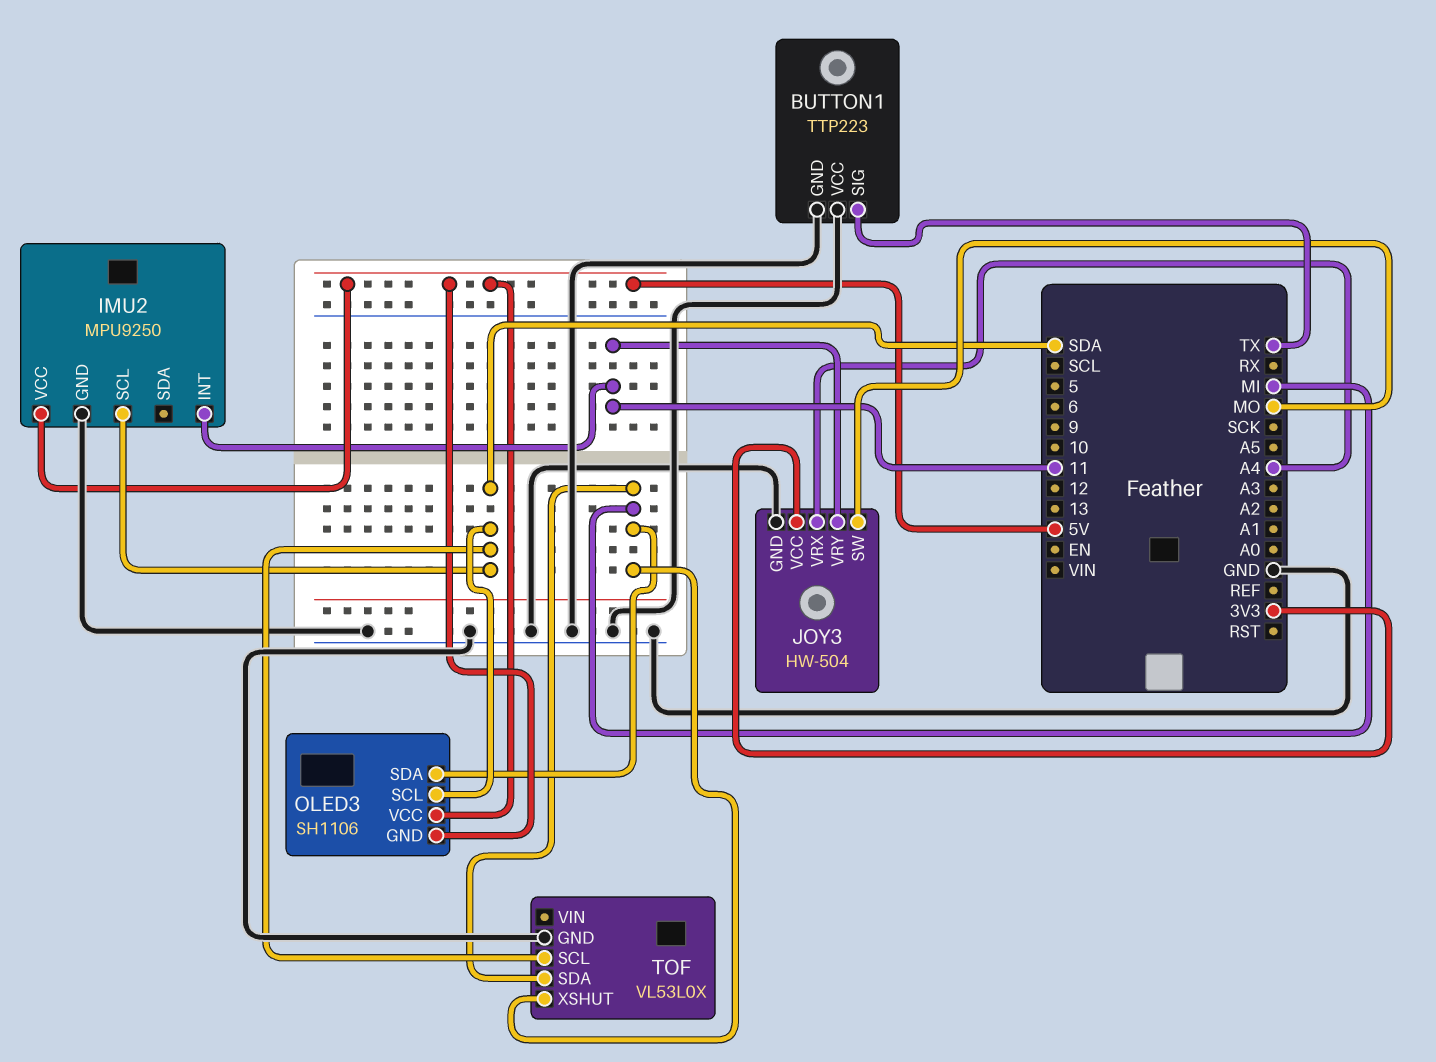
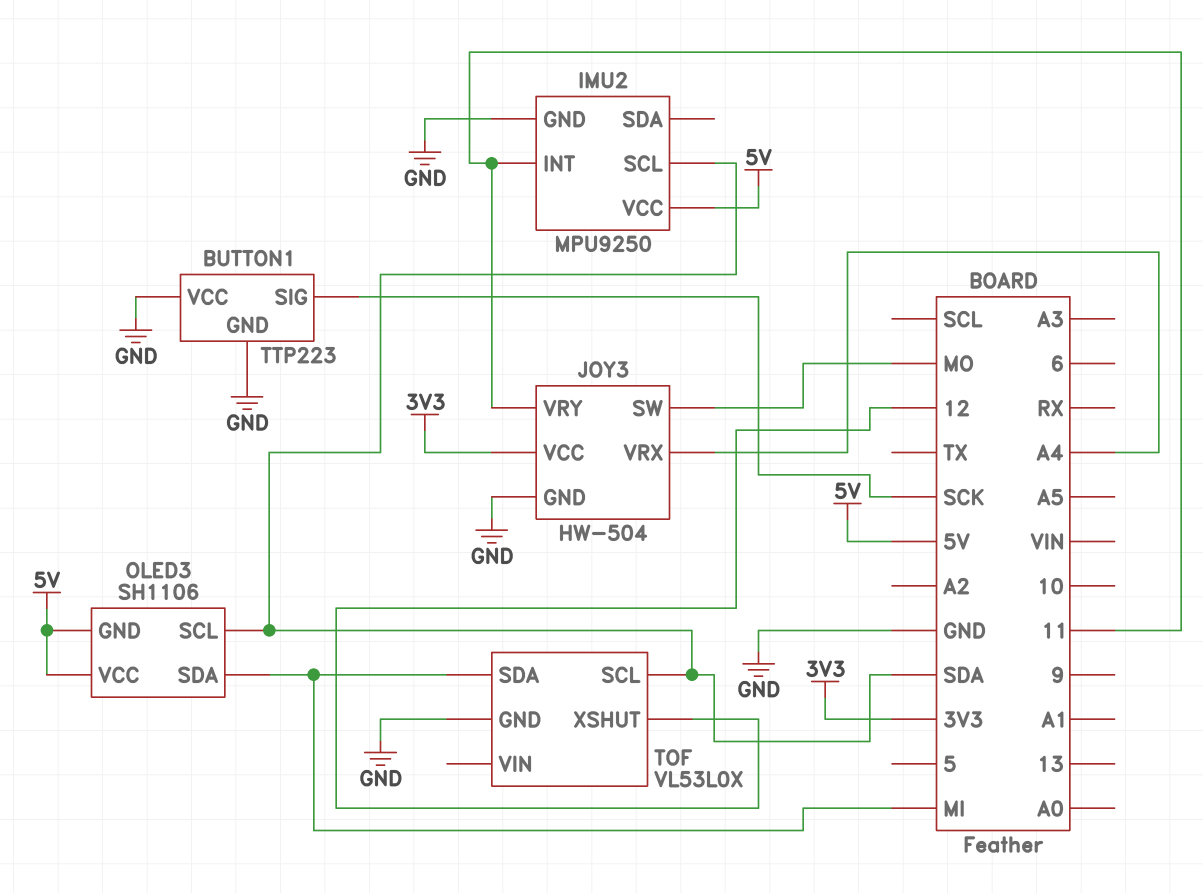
BUTTON1 pin SIG: TX -> SCK
TOF pin XSHUT: MI -> 12

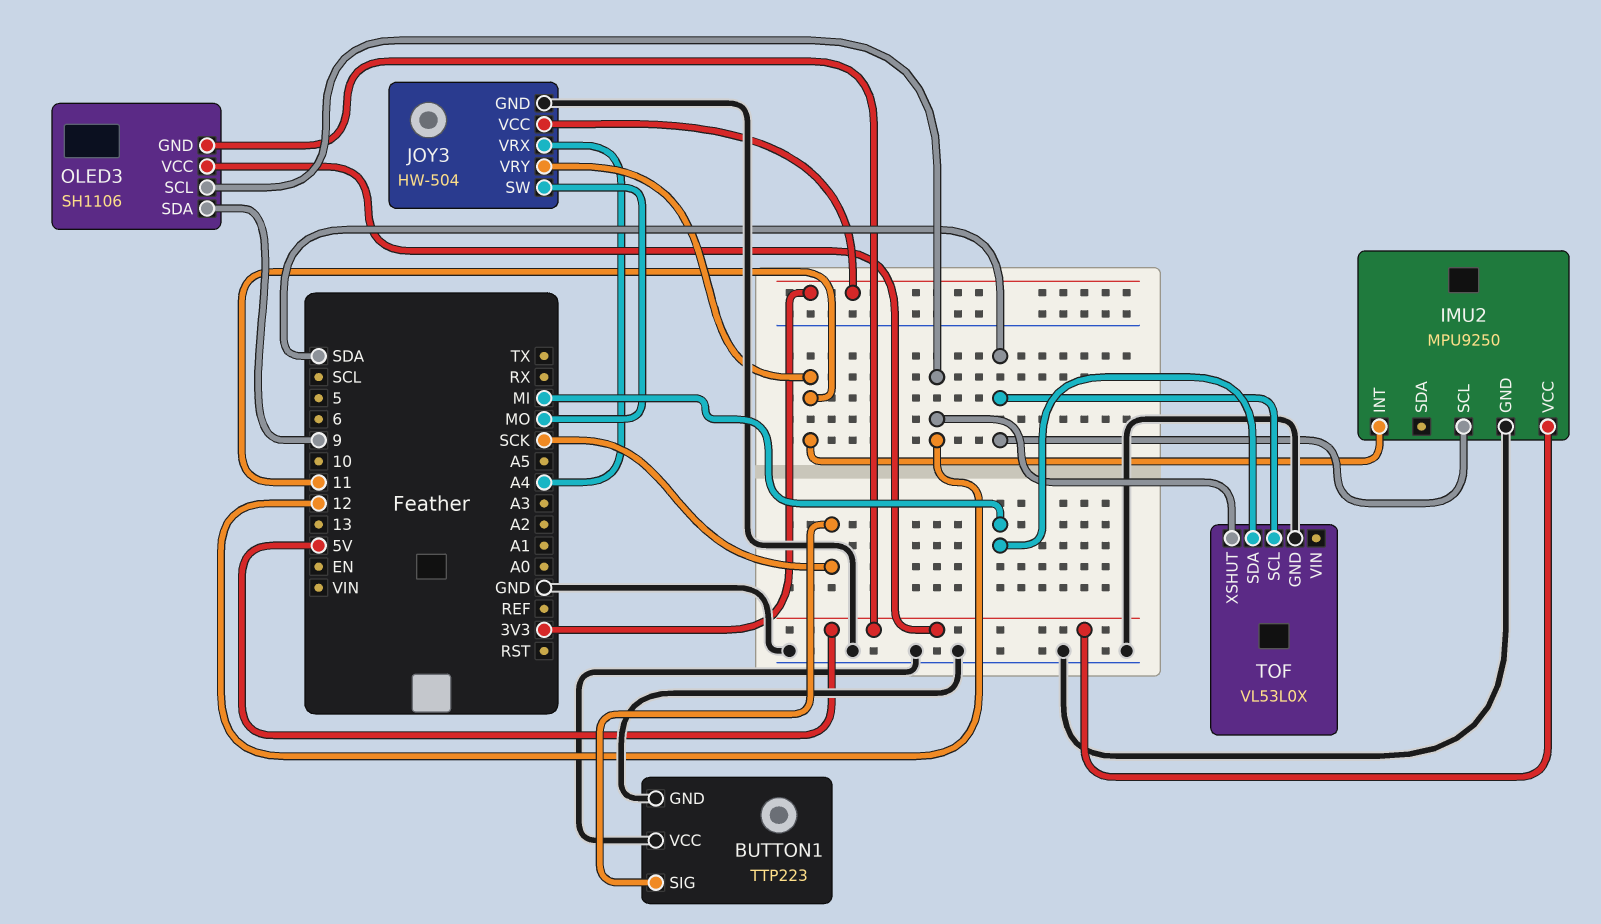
OLED3 pin SCL: SDA -> 12
OLED3 pin SDA: MI -> 9

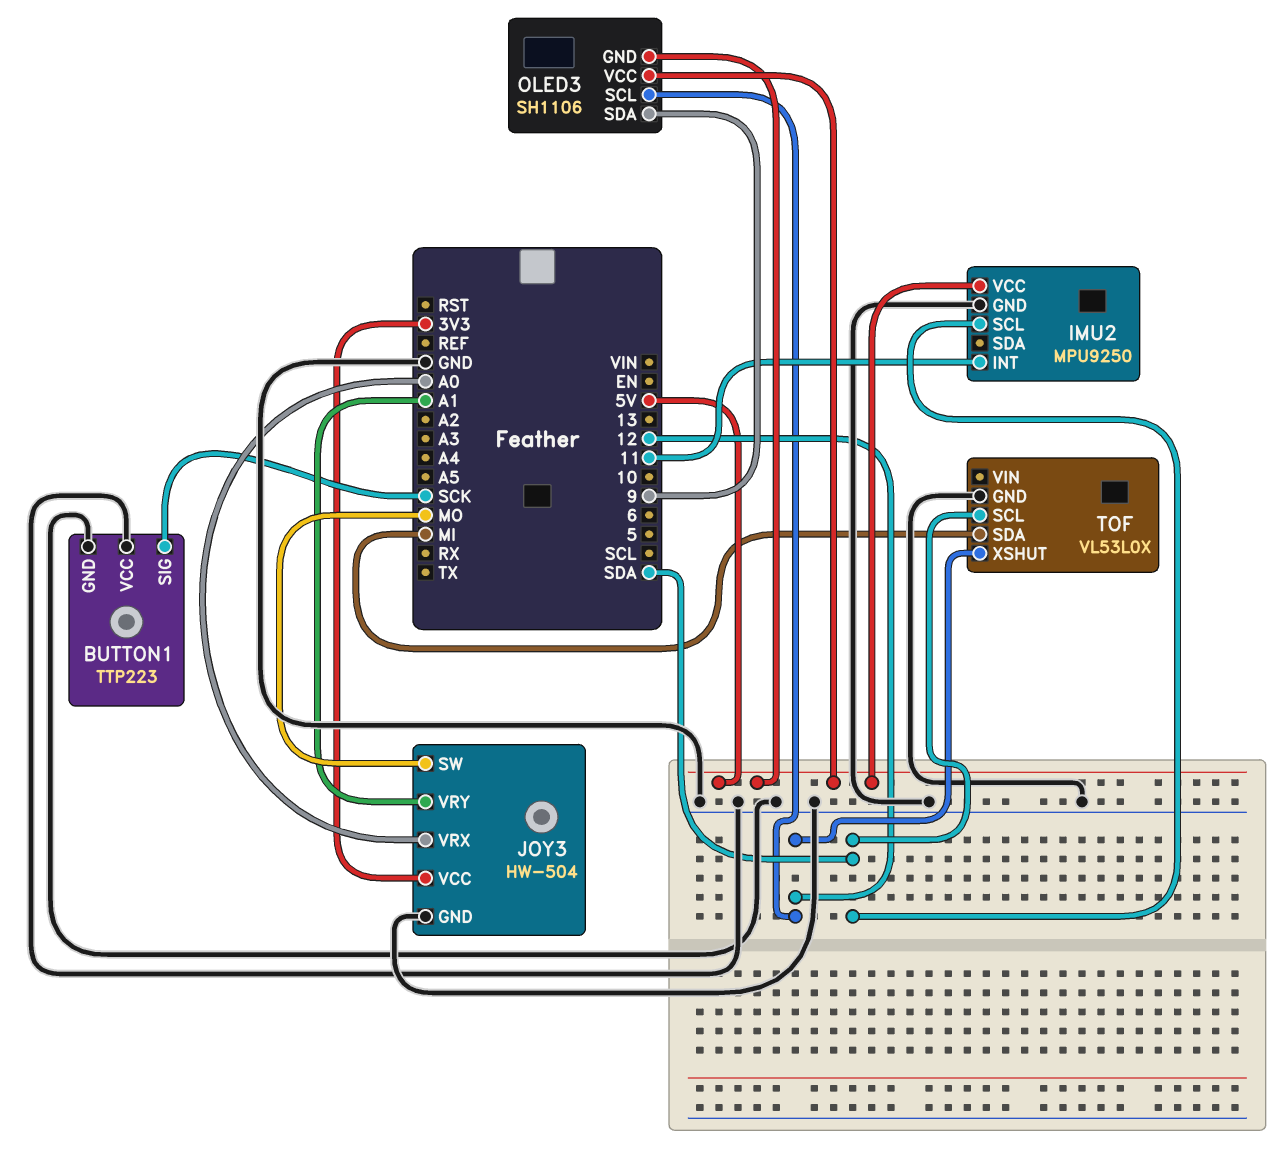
JOY3 pin VRX: A4 -> A0
JOY3 pin VRY: 11 -> A1

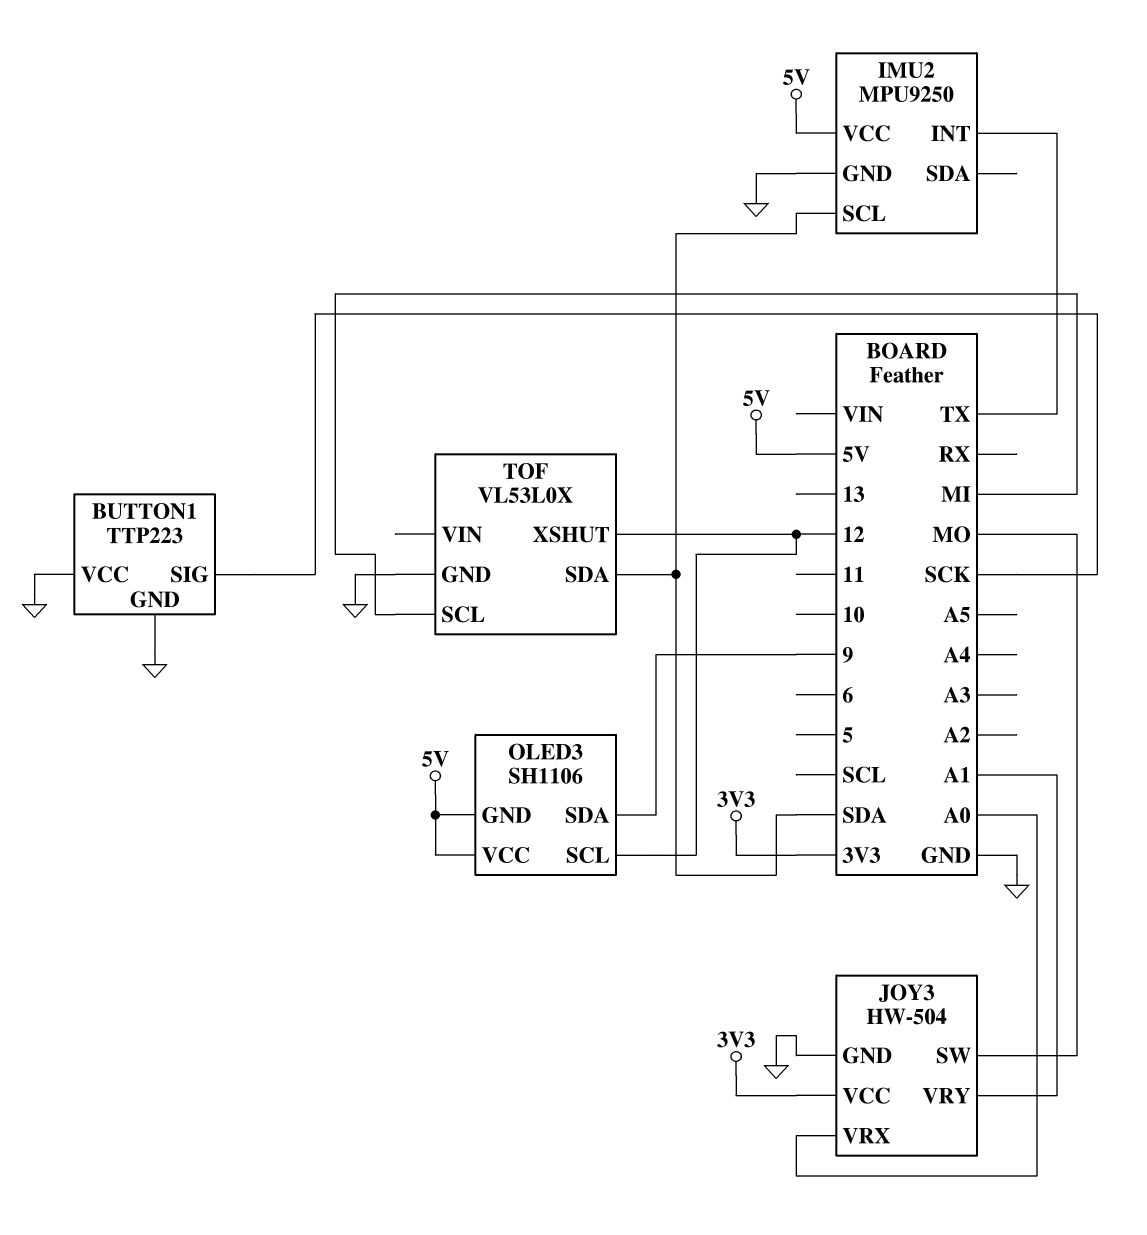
IMU2 pin INT: 11 -> TX
TOF pin SCL: SDA -> MI
TOF pin SDA: MI -> SDA

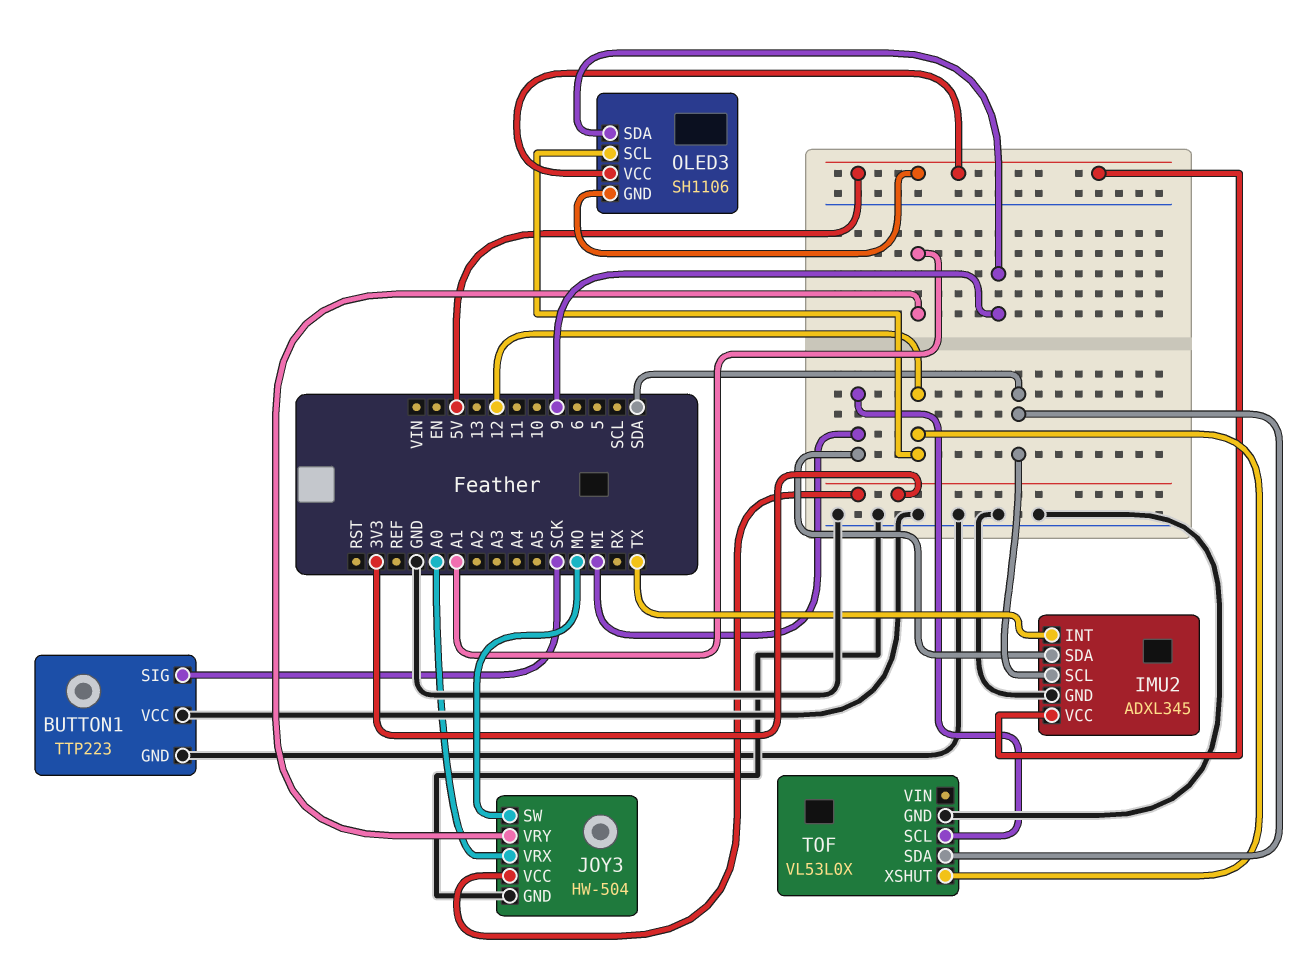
IMU2: MPU9250 -> ADXL345
IMU2 pin SDA: none -> MI

